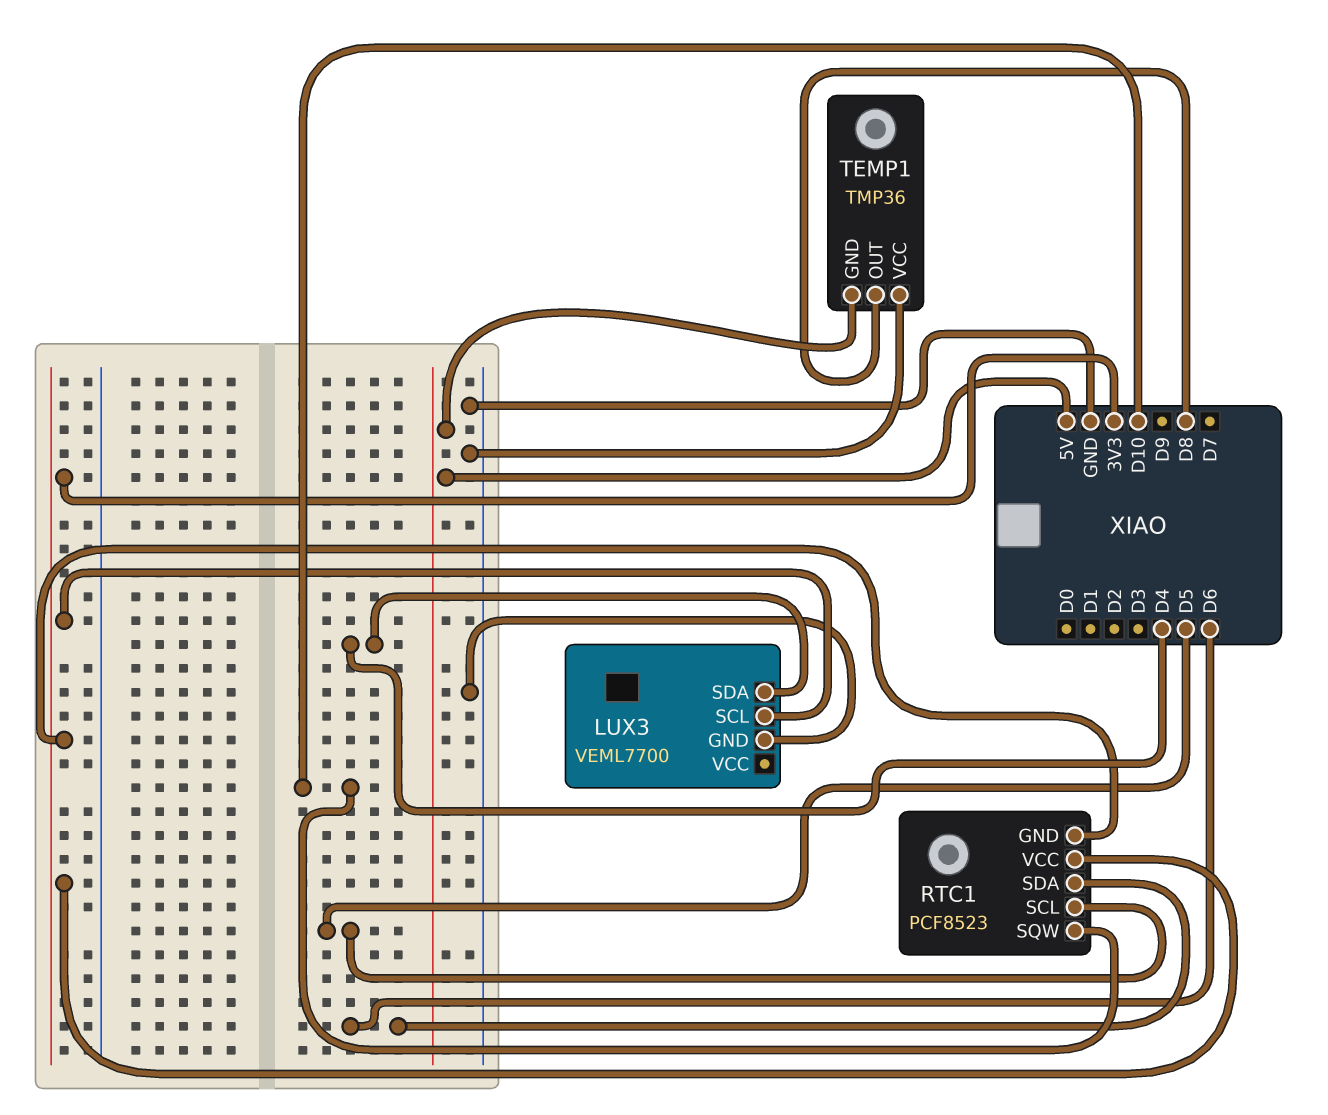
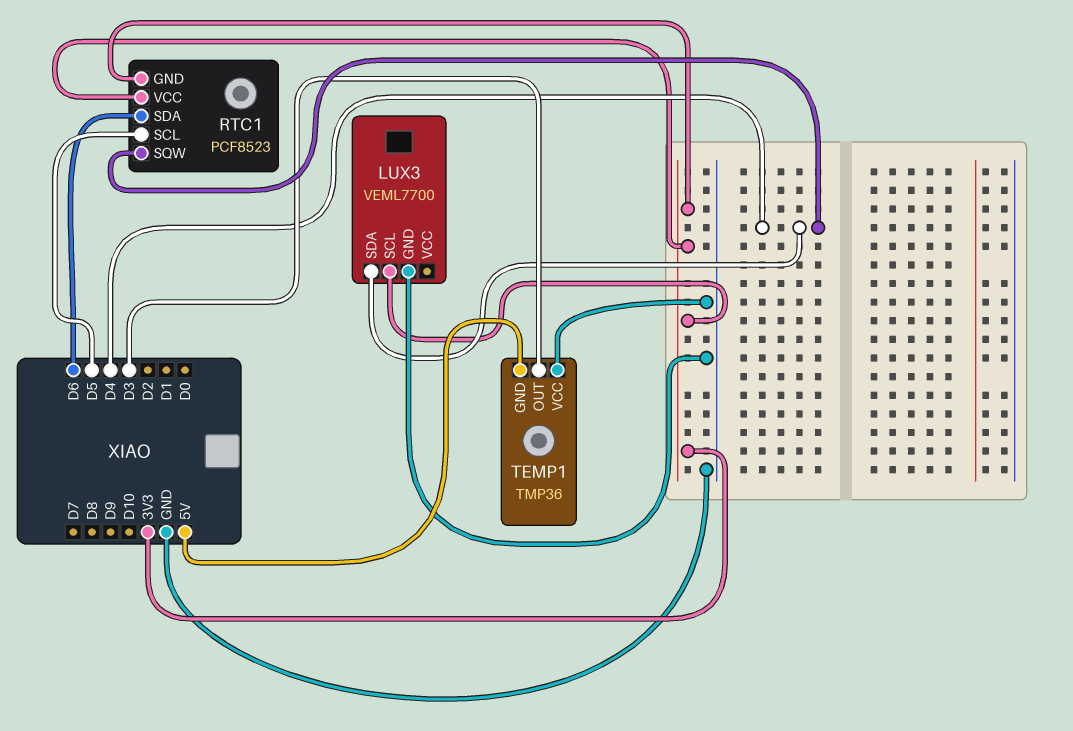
RTC1 pin SQW: D10 -> D4
TEMP1 pin OUT: D8 -> D3

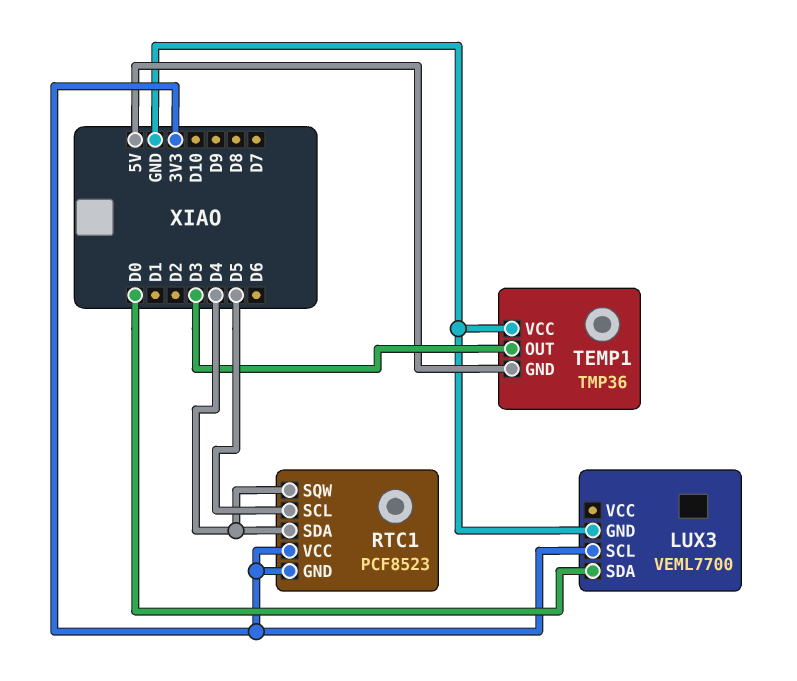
LUX3 pin SDA: D4 -> D0
RTC1 pin SDA: D6 -> D4

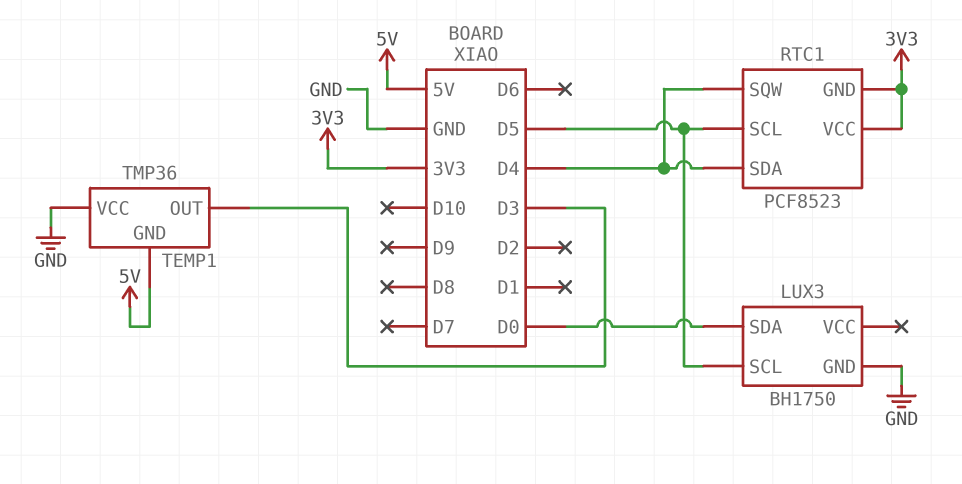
LUX3: VEML7700 -> BH1750
LUX3 pin SCL: 3V3 -> D5

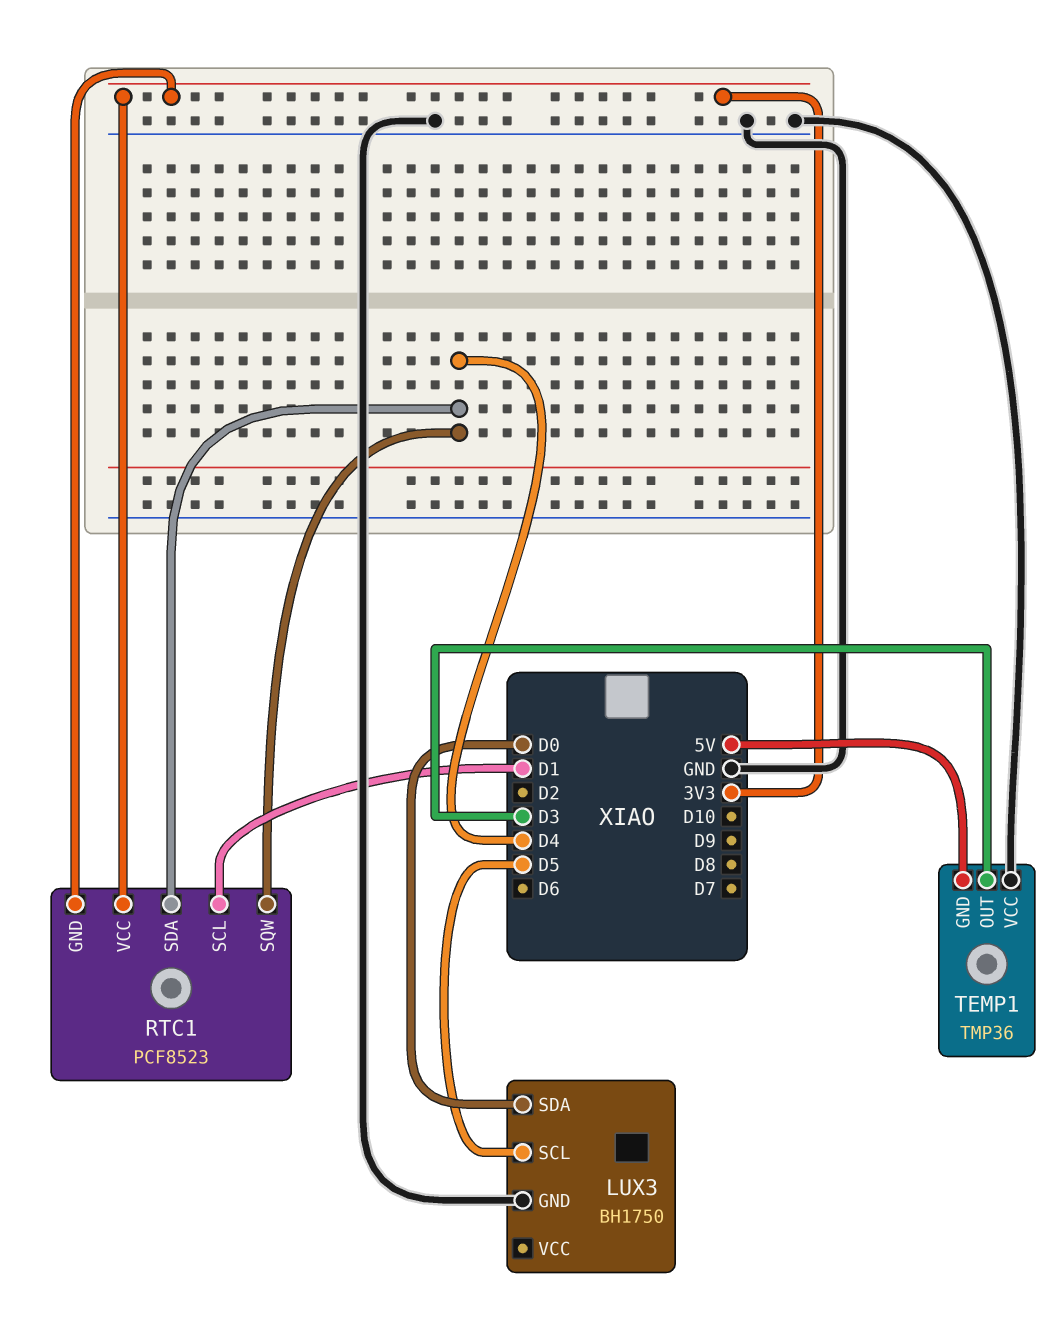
RTC1 pin SCL: D5 -> D1

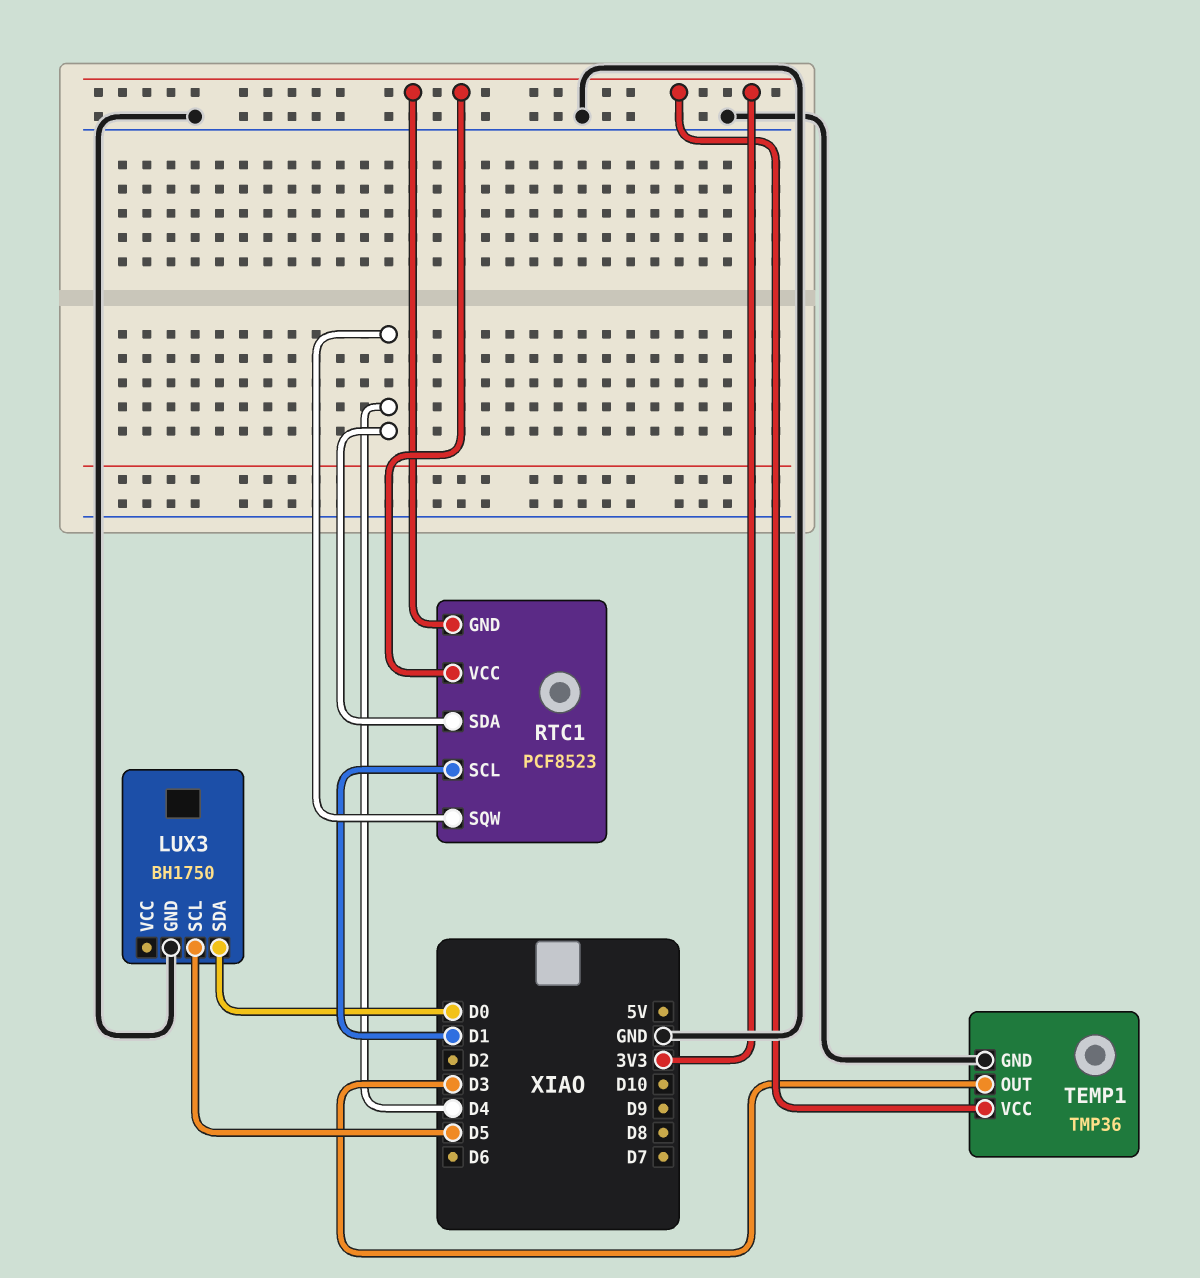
TEMP1 pin GND: 5V -> GND
TEMP1 pin VCC: GND -> 3V3

